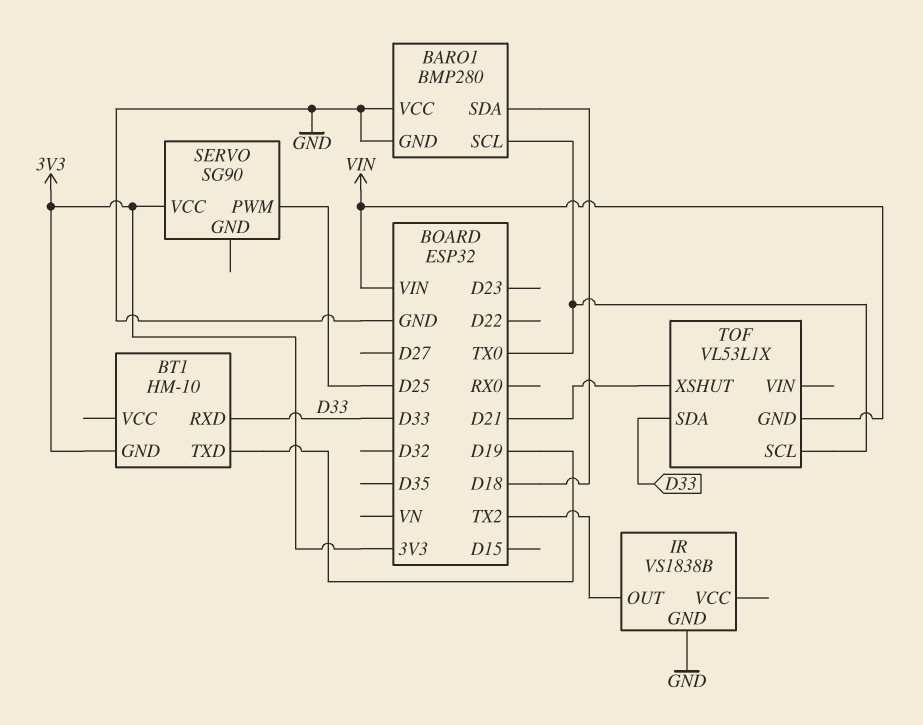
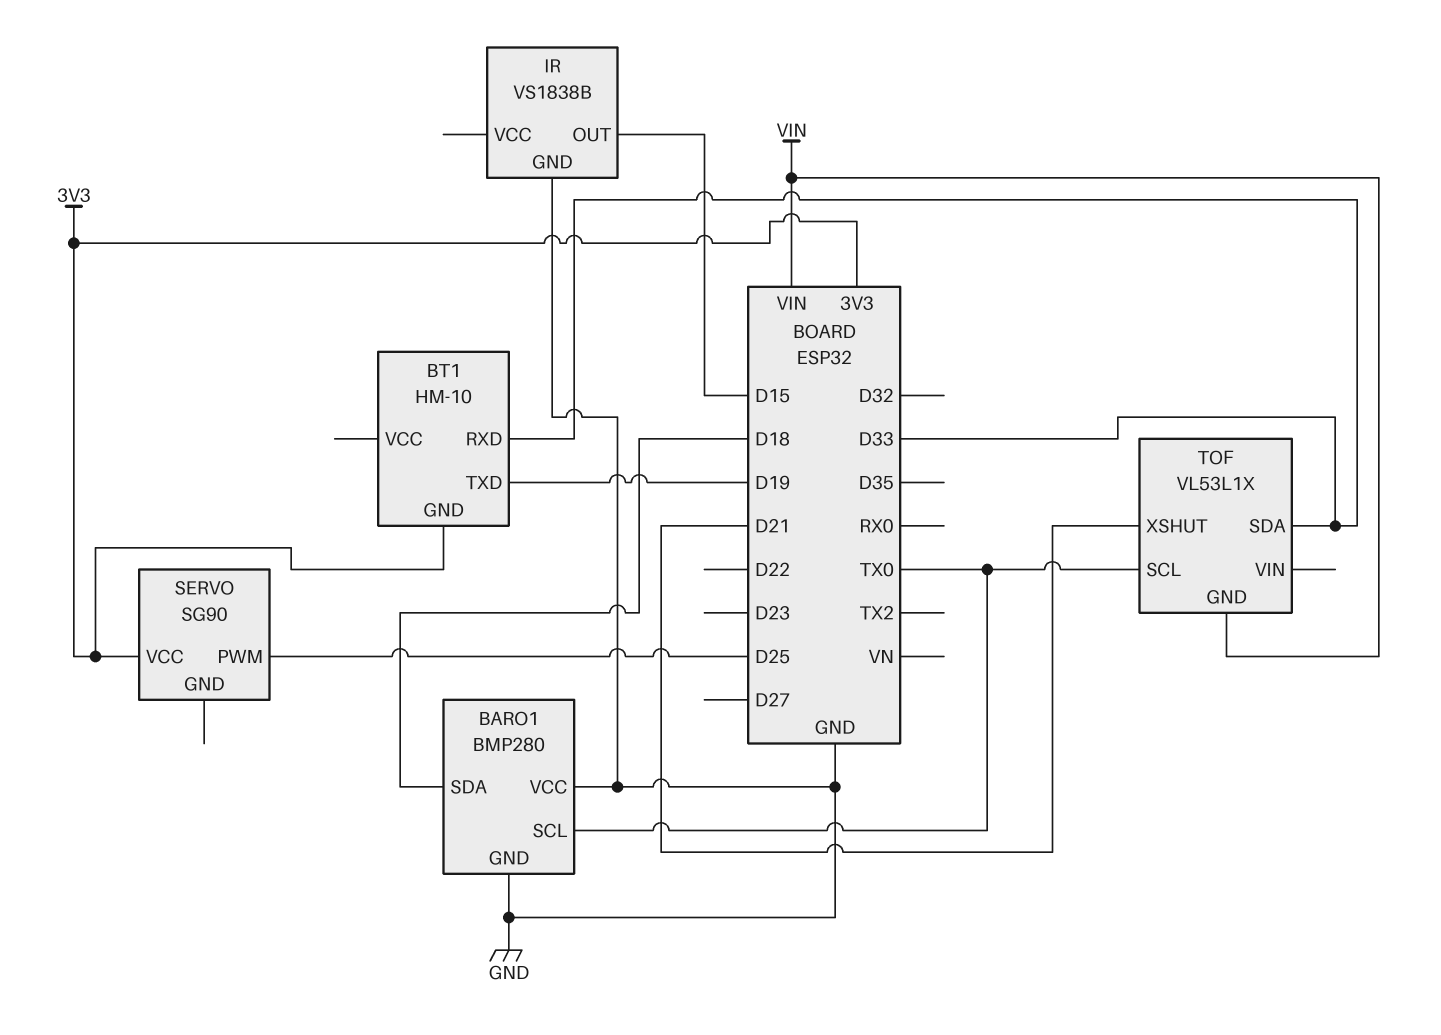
IR pin OUT: TX2 -> D15

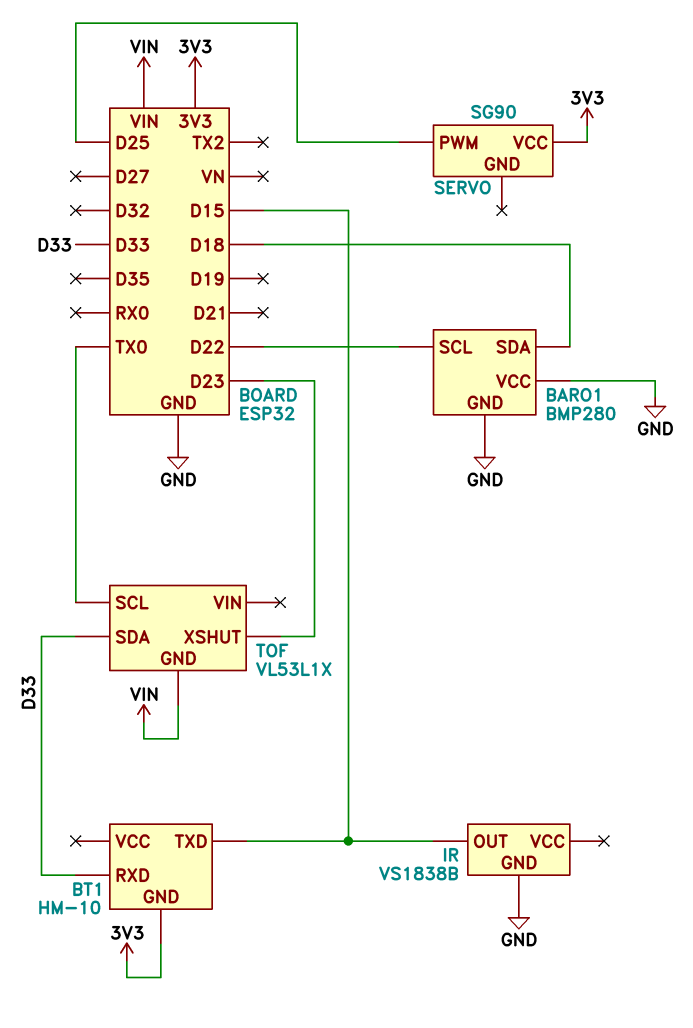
BARO1 pin SCL: TX0 -> D22
BT1 pin TXD: D19 -> D15
TOF pin XSHUT: D21 -> D23

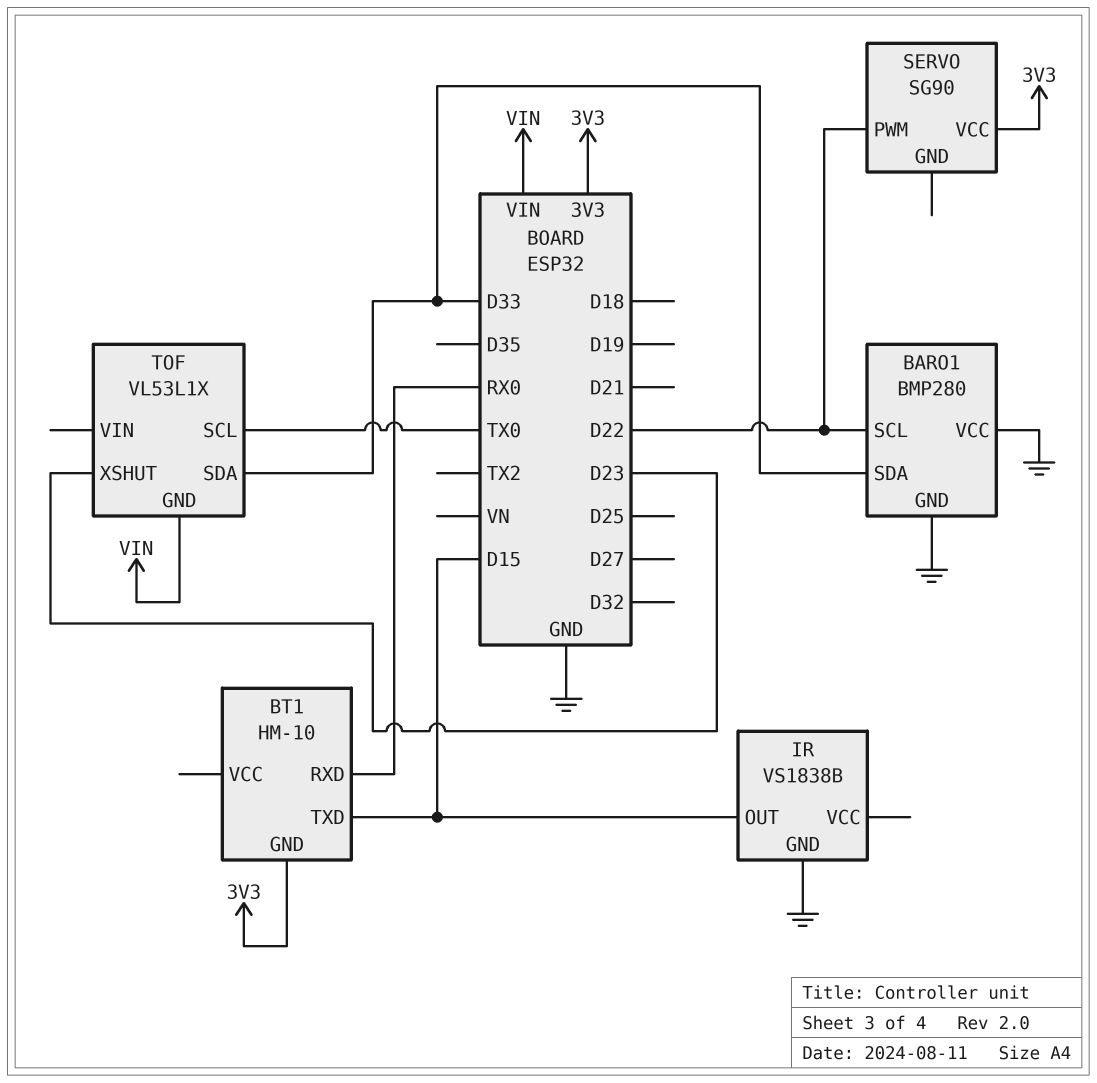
BARO1 pin SDA: D18 -> D33
BT1 pin RXD: D33 -> RX0
SERVO pin PWM: D25 -> D22

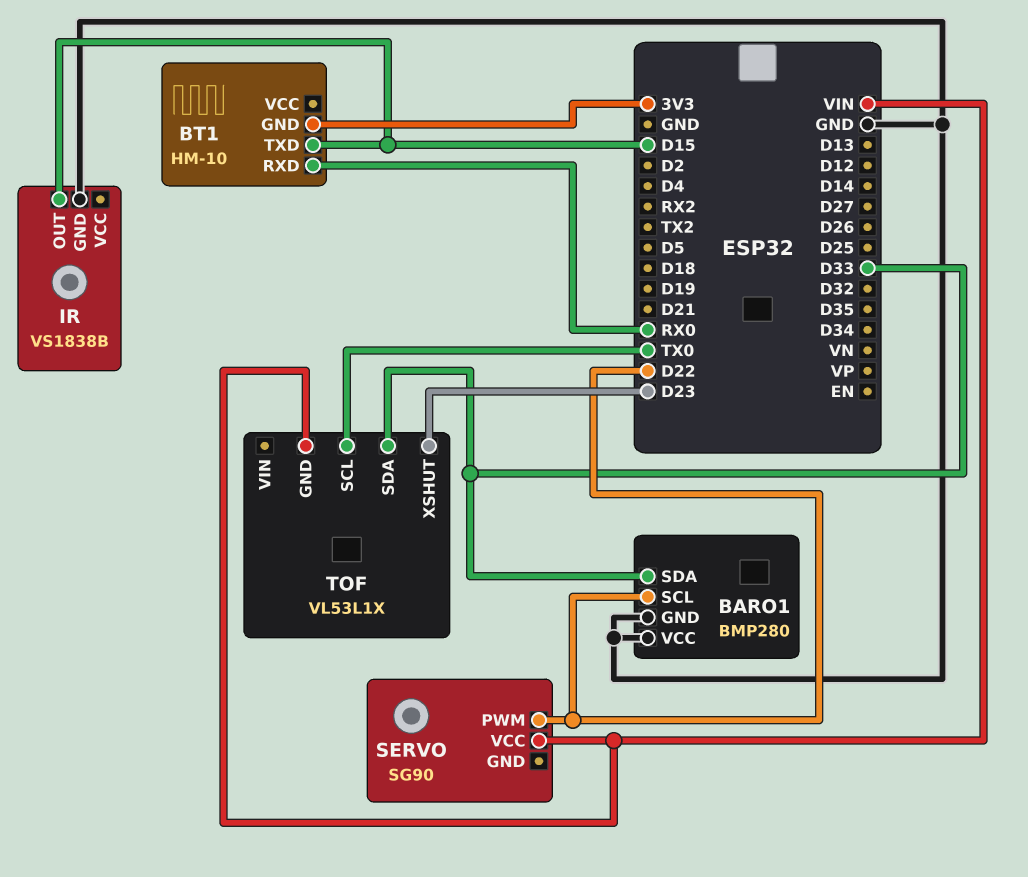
SERVO pin VCC: 3V3 -> VIN

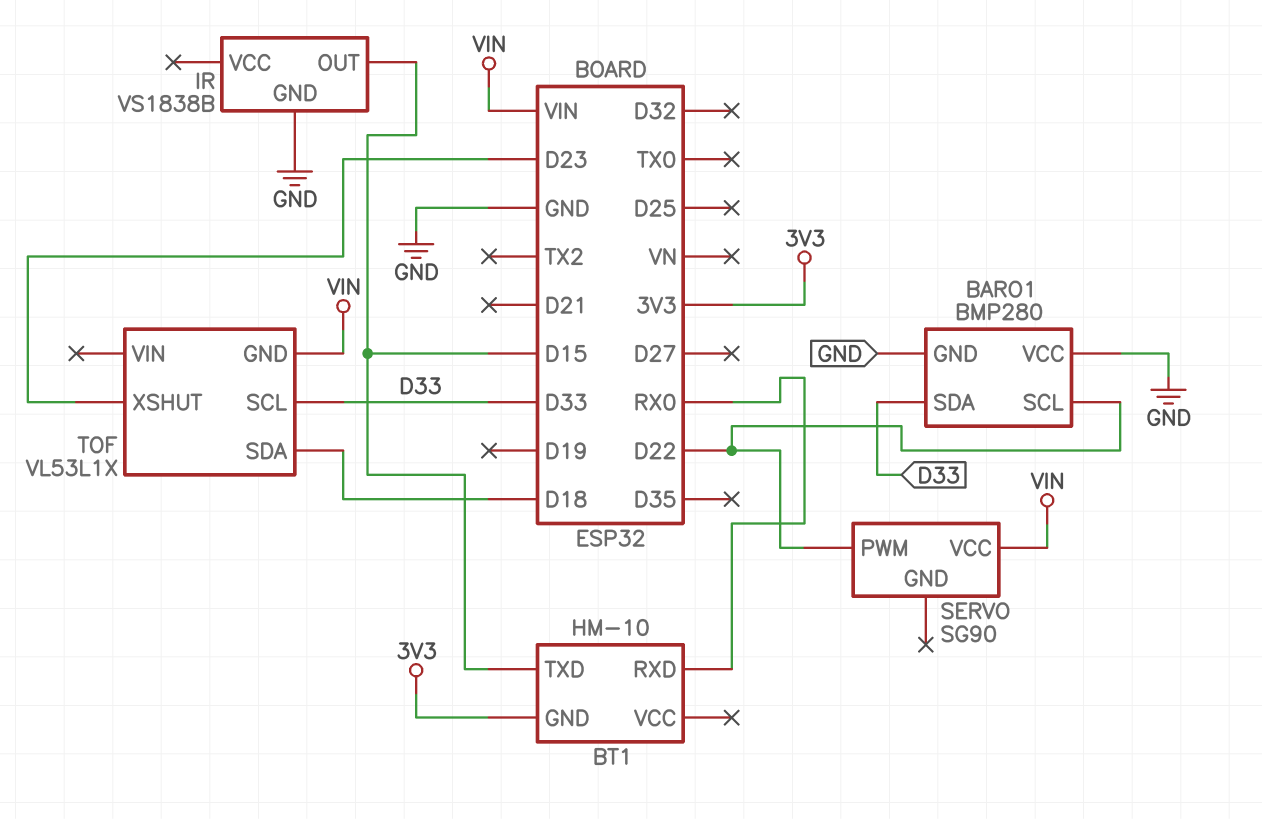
TOF pin SCL: TX0 -> D33
TOF pin SDA: D33 -> D18

